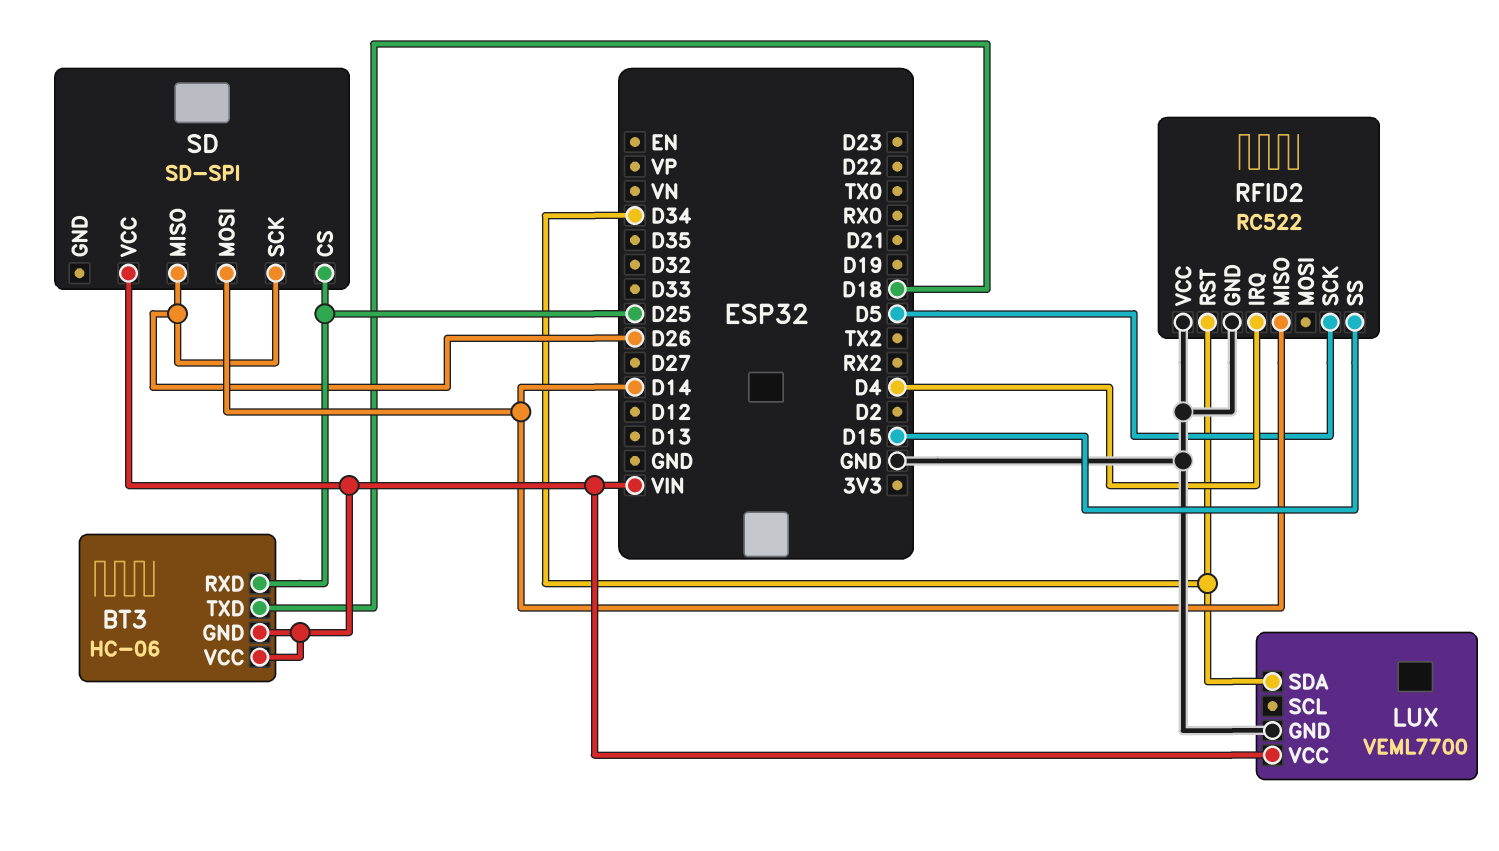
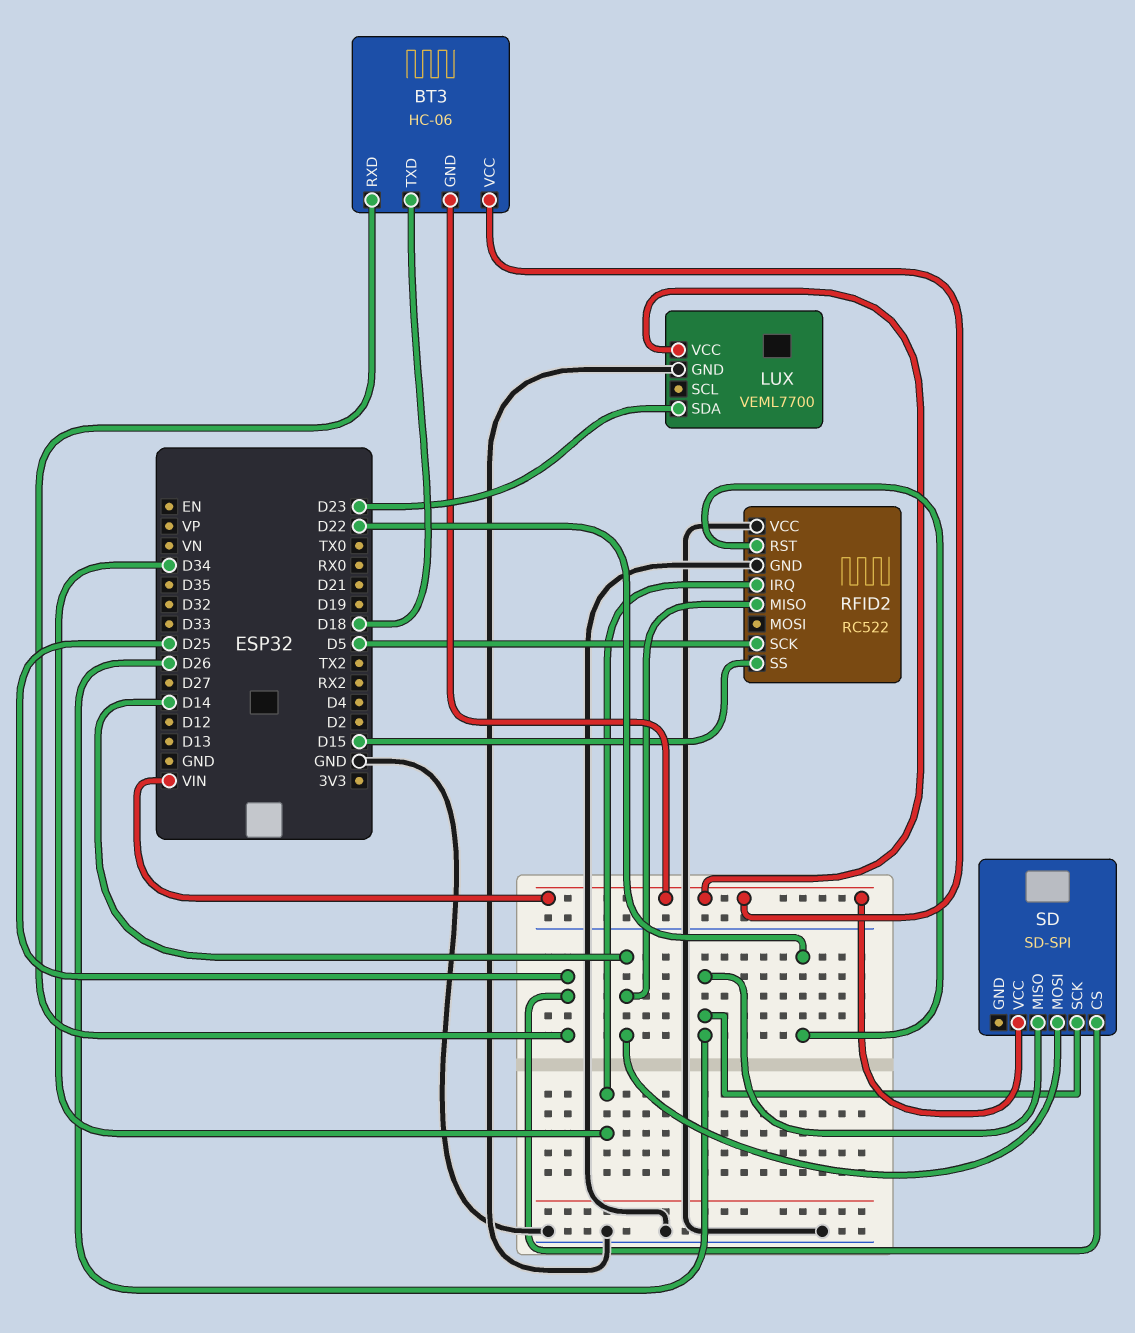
LUX pin SDA: D34 -> D23
RFID2 pin IRQ: D4 -> D34
RFID2 pin RST: D34 -> D22

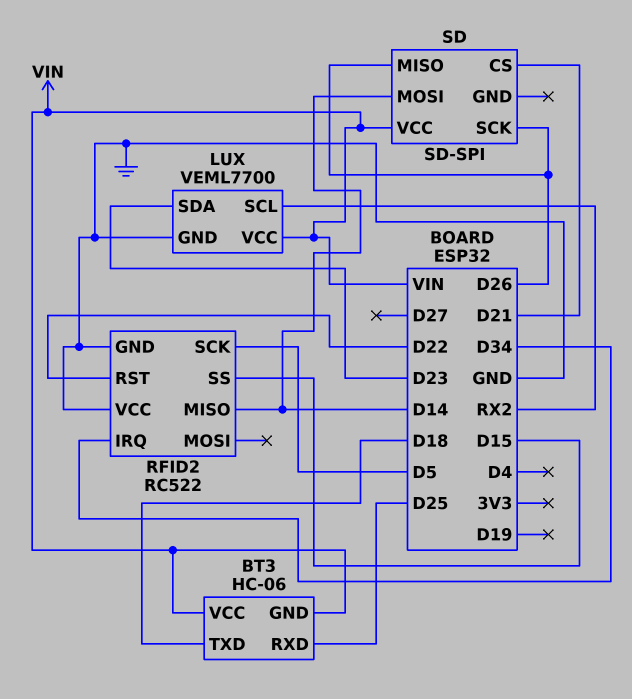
LUX pin SCL: none -> RX2
SD pin CS: D25 -> D21

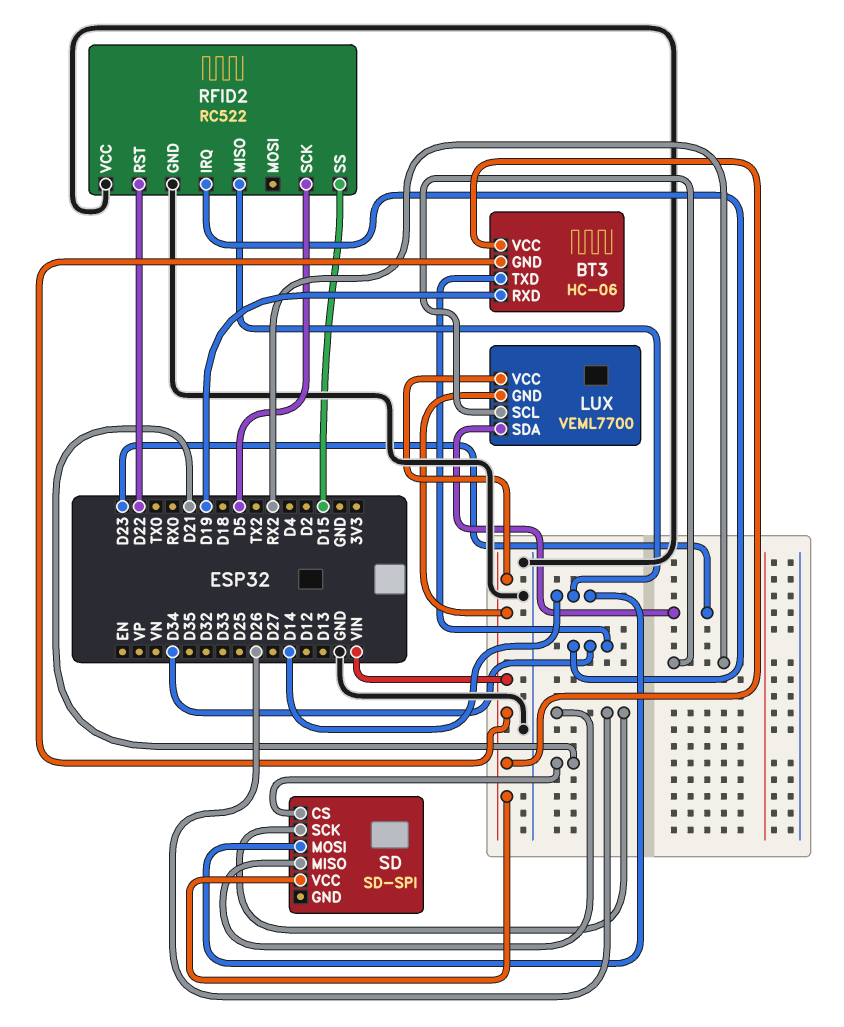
BT3 pin RXD: D25 -> D19
BT3 pin TXD: D18 -> D34
LUX pin GND: GND -> VIN

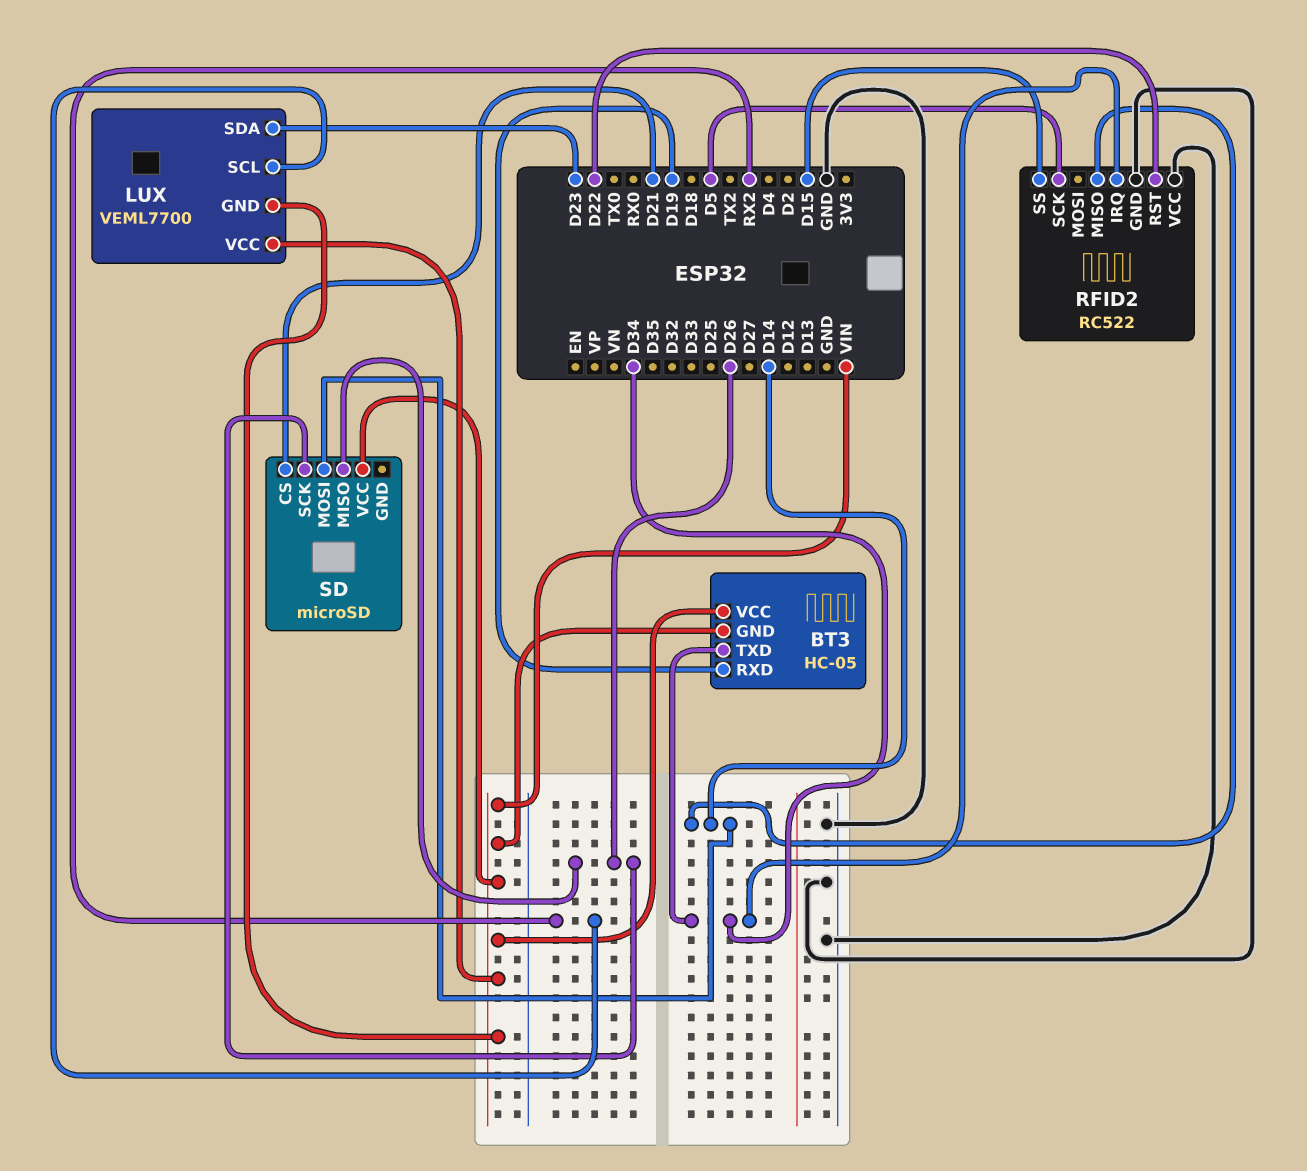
BT3: HC-06 -> HC-05
SD: SD-SPI -> microSD

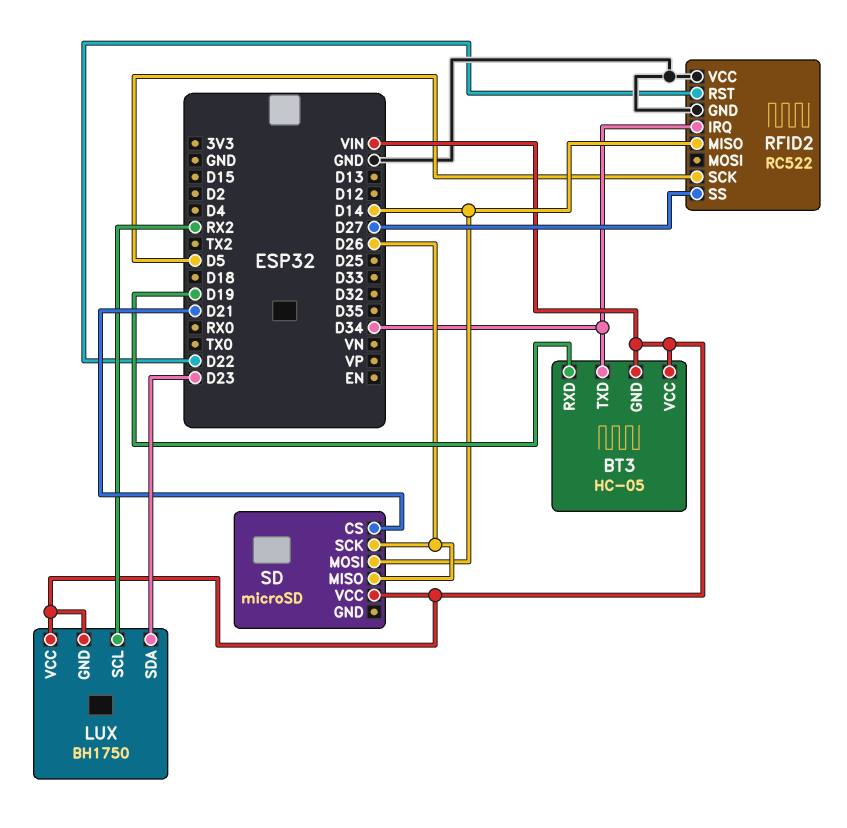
LUX: VEML7700 -> BH1750
RFID2 pin SS: D15 -> D27

